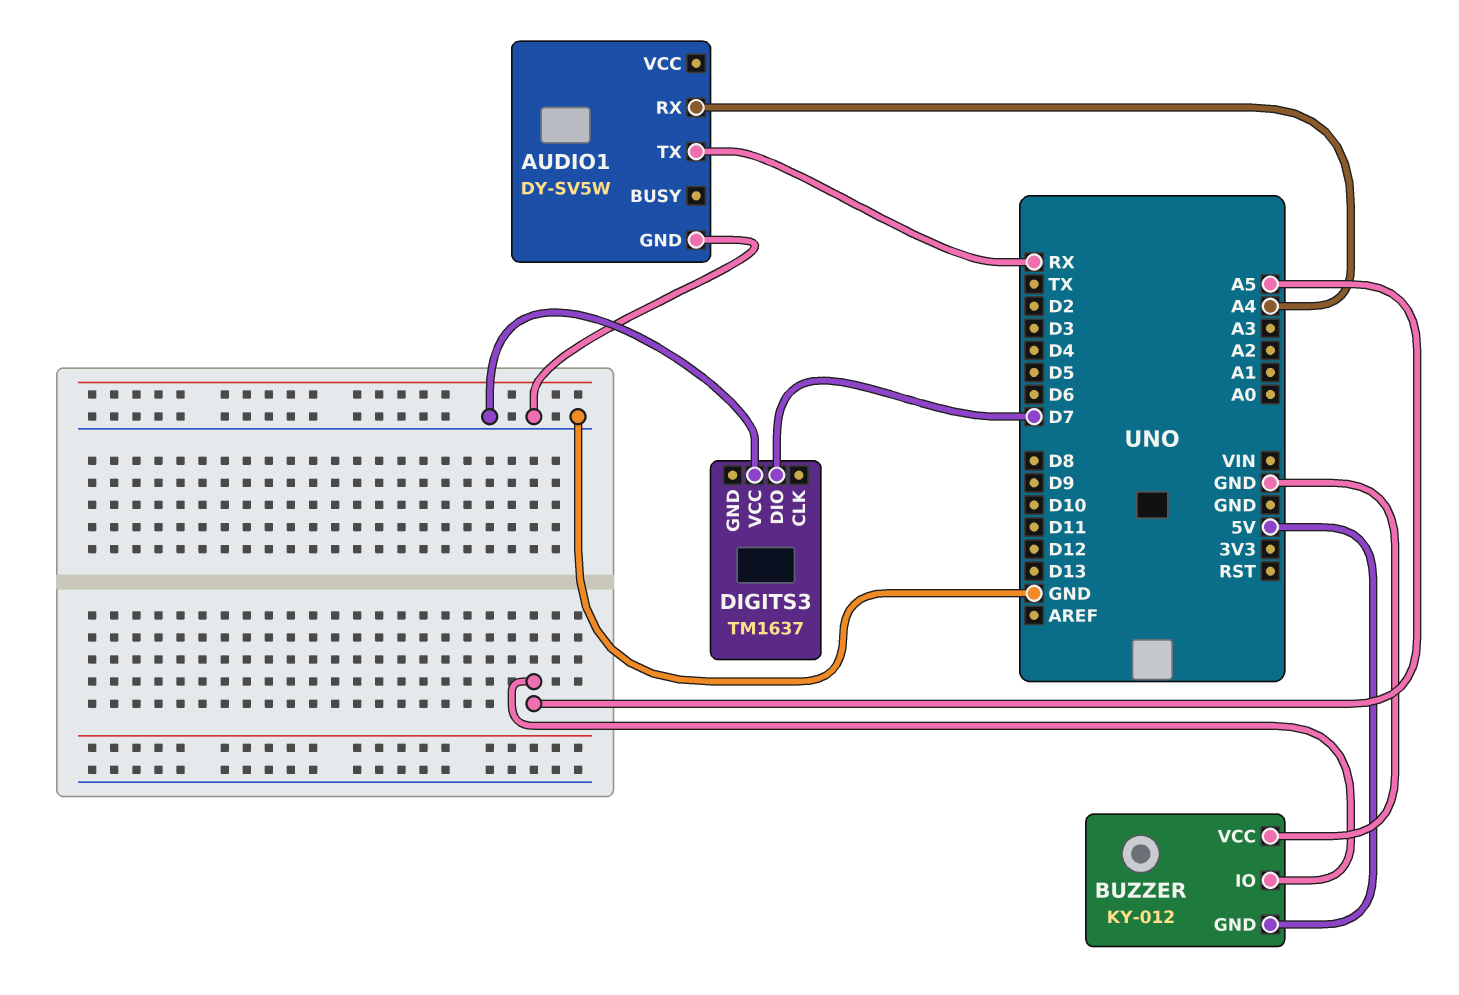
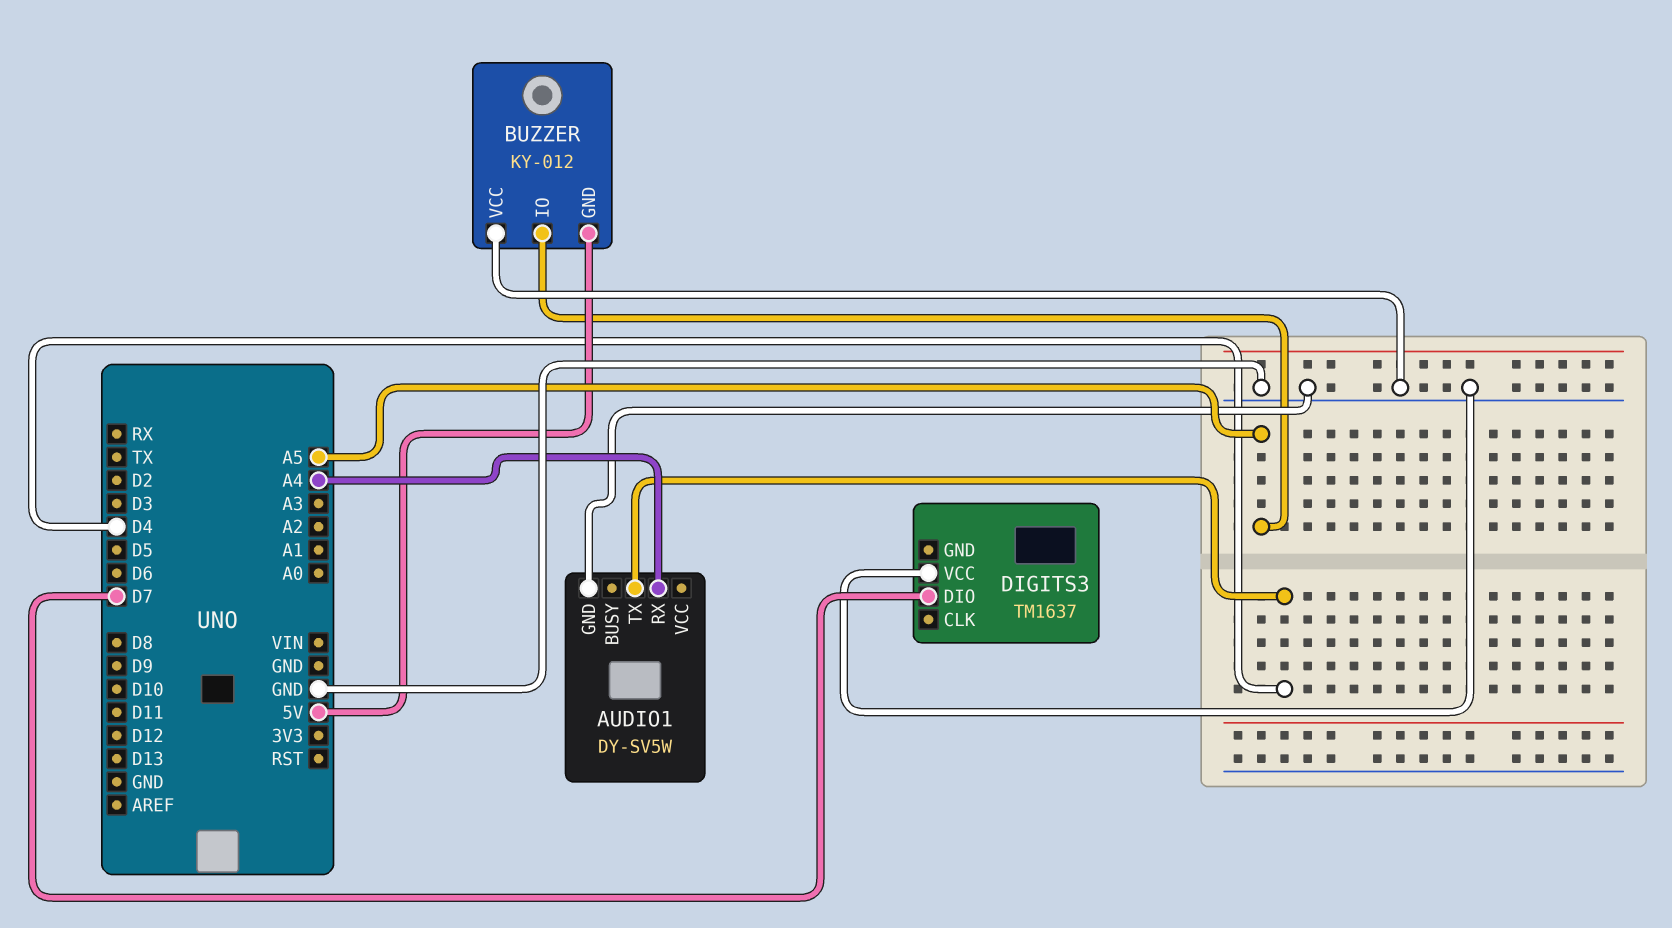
AUDIO1 pin TX: RX -> D4

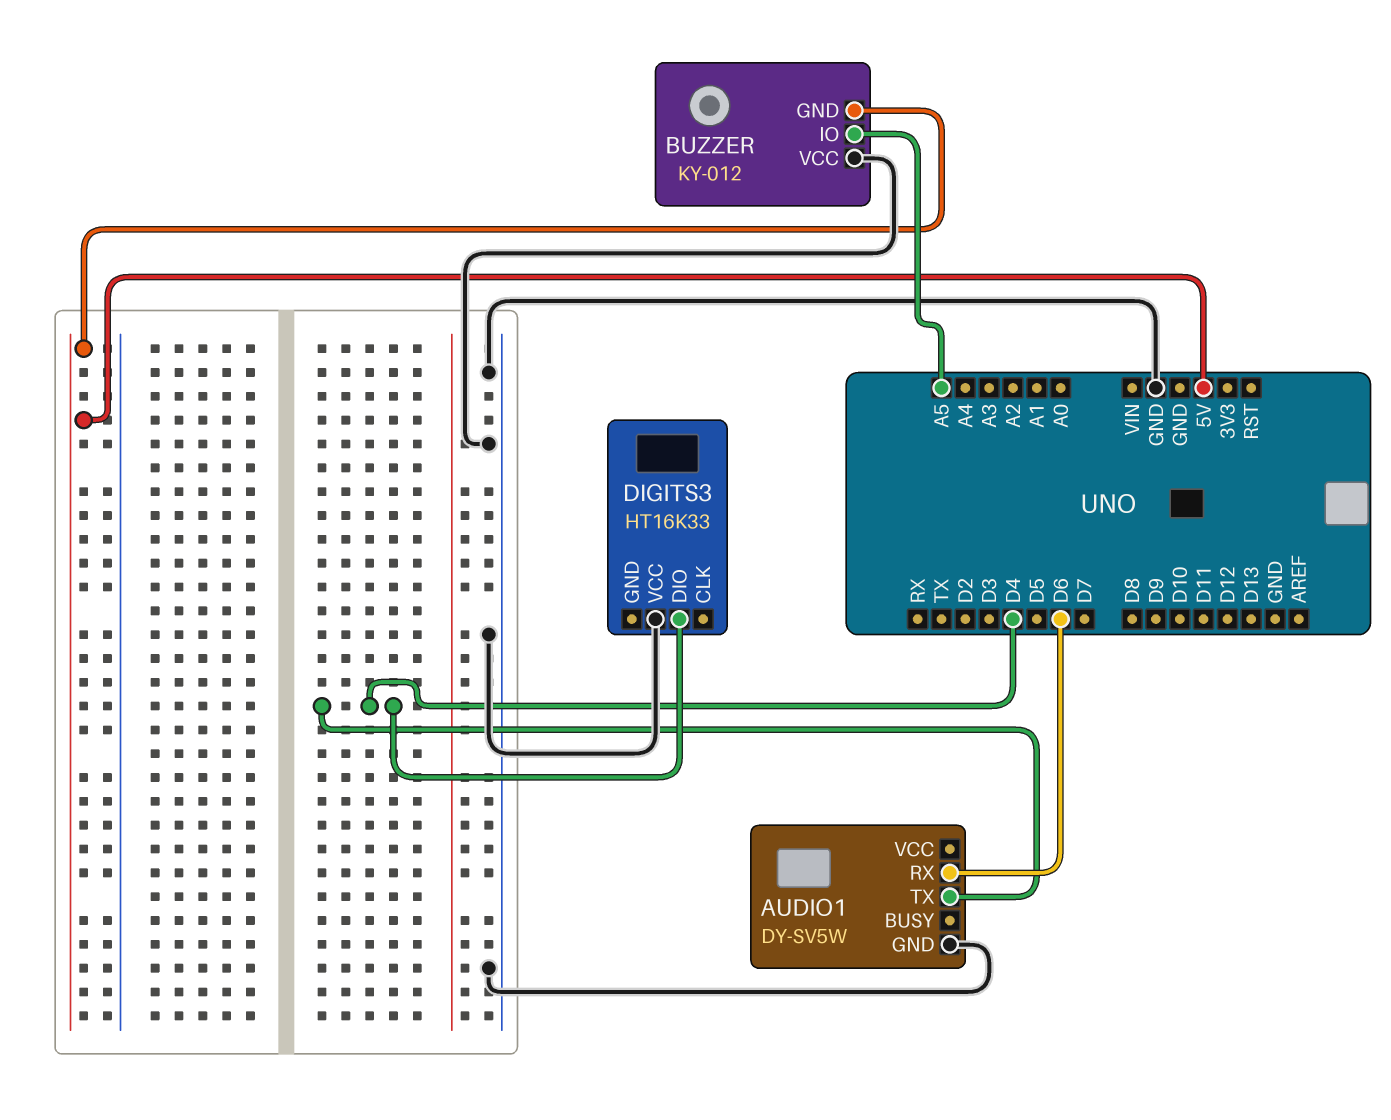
AUDIO1 pin RX: A4 -> D6
DIGITS3: TM1637 -> HT16K33
DIGITS3 pin DIO: D7 -> D4

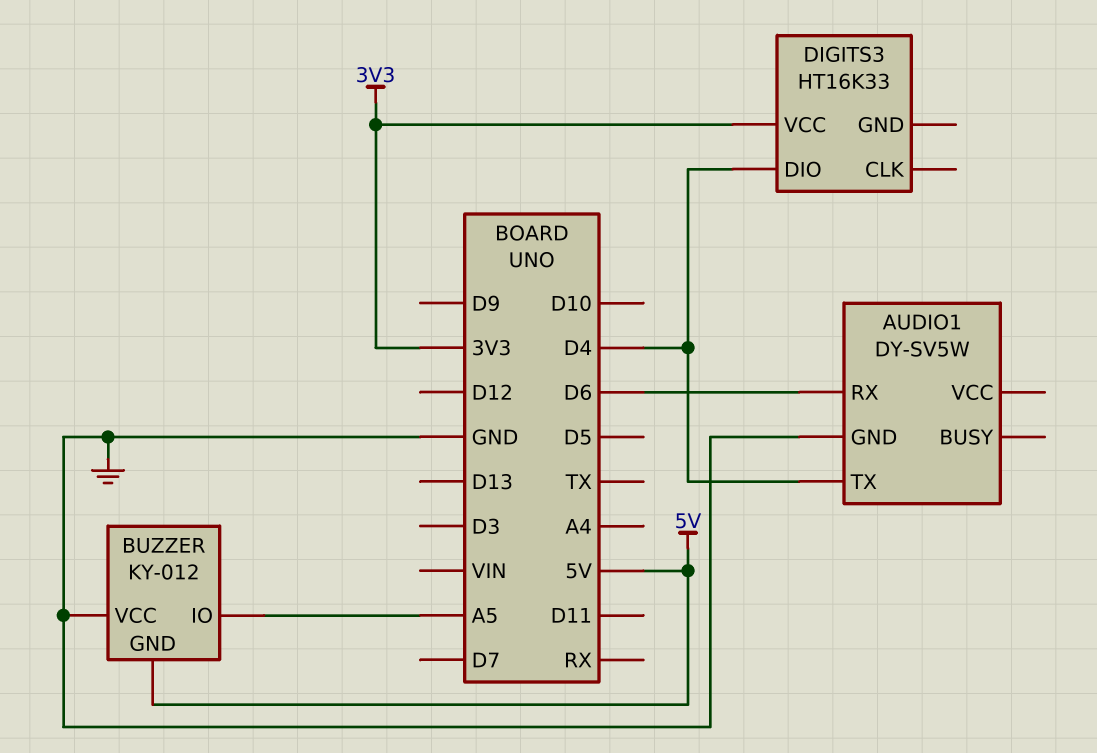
DIGITS3 pin VCC: GND -> 3V3

